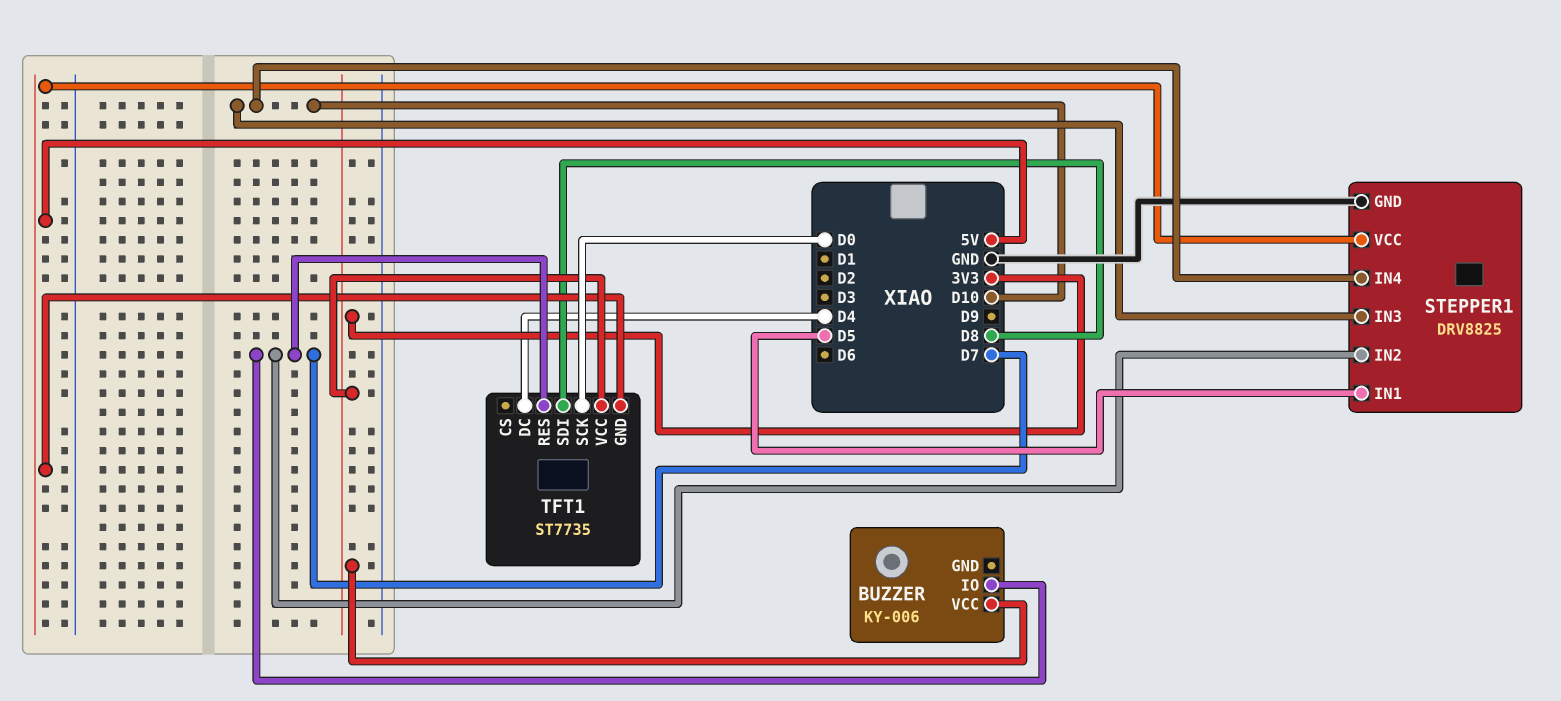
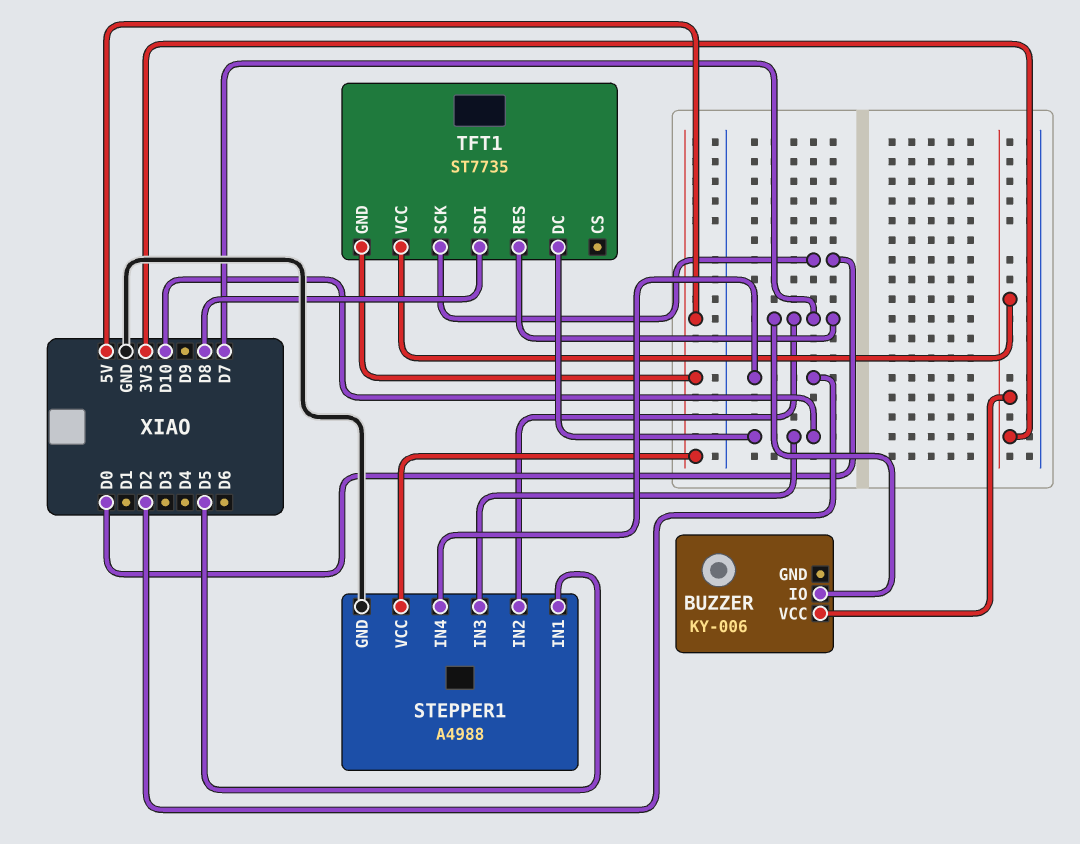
STEPPER1: DRV8825 -> A4988
STEPPER1 pin IN4: D10 -> D2
TFT1 pin DC: D4 -> D10

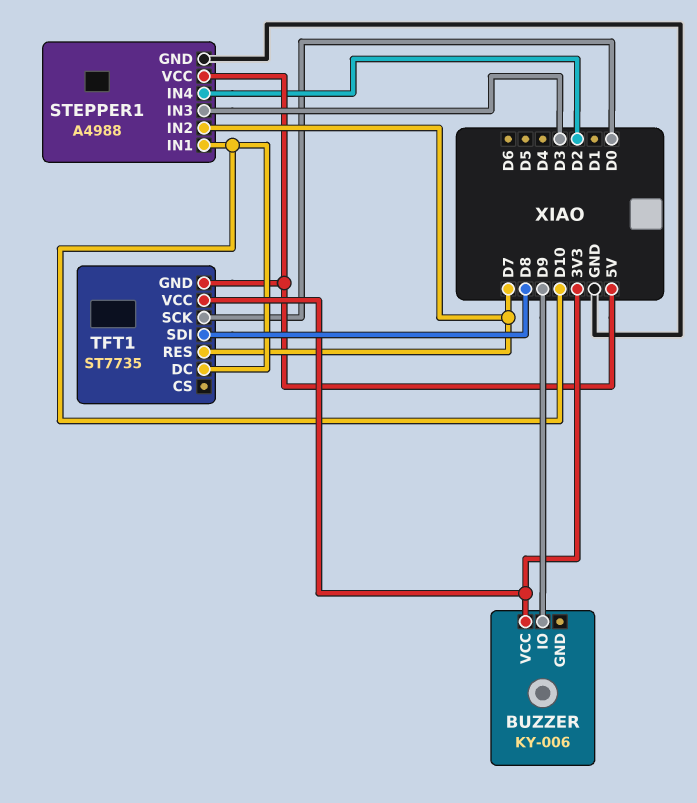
BUZZER pin IO: D7 -> D9
STEPPER1 pin IN1: D5 -> D10
STEPPER1 pin IN3: D10 -> D3

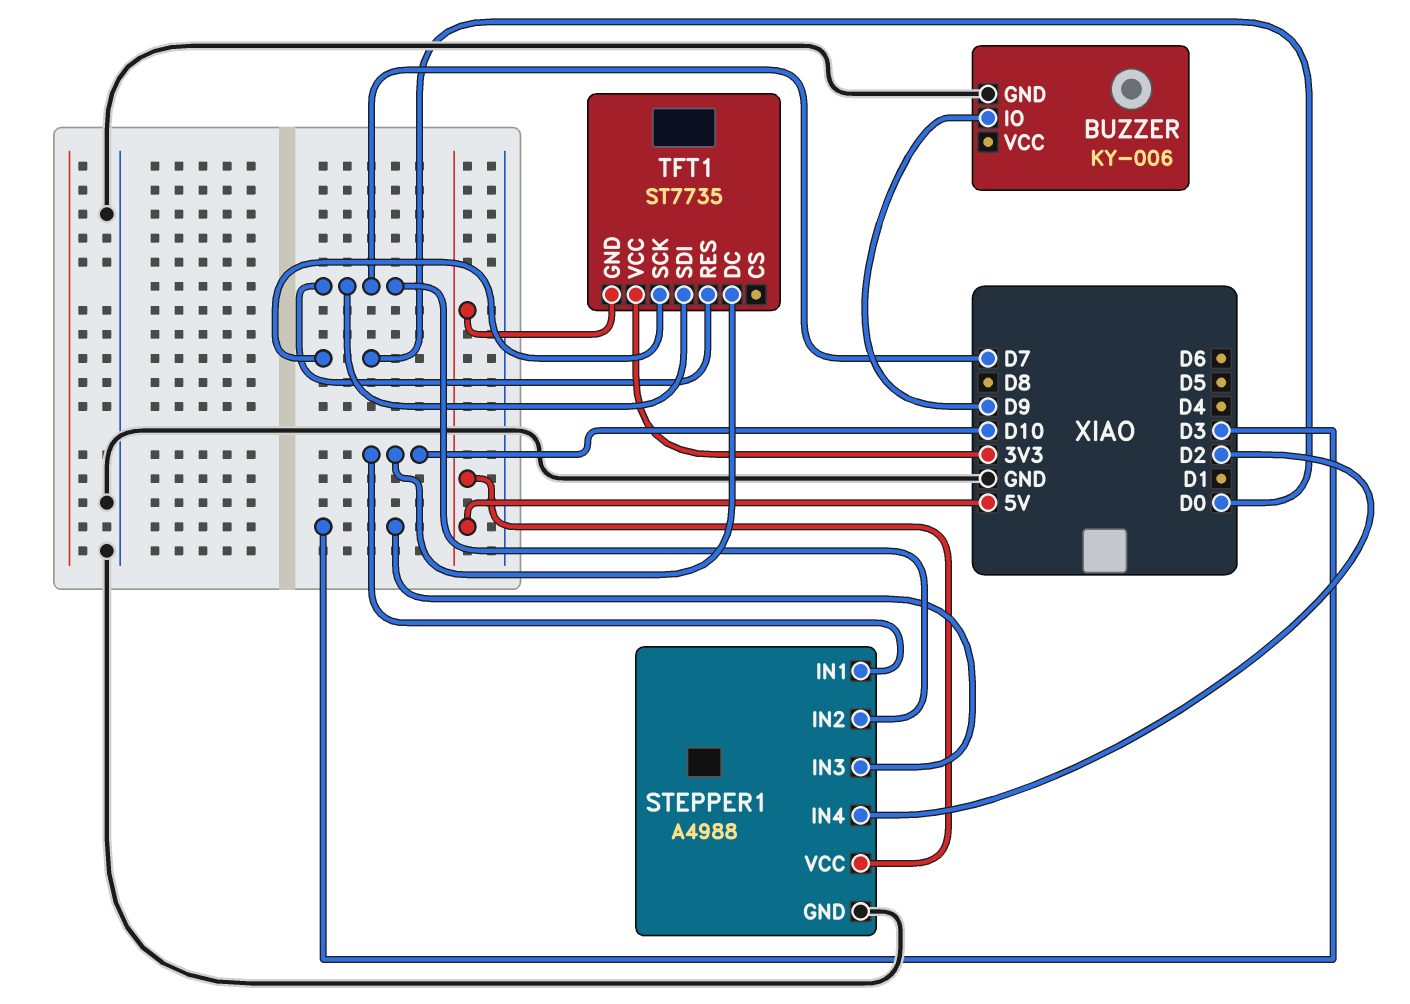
BUZZER pin GND: none -> GND
BUZZER pin VCC: 3V3 -> none
TFT1 pin SDI: D8 -> D7

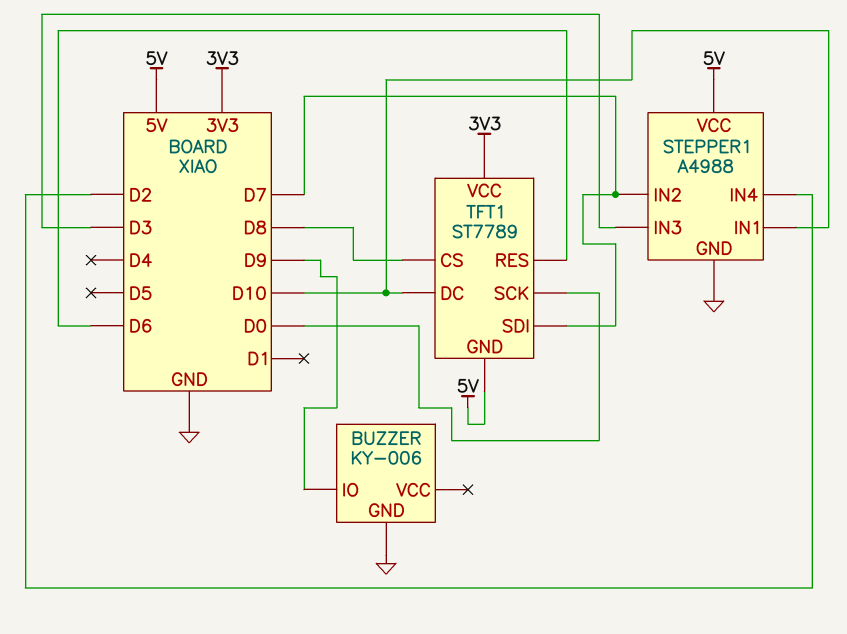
TFT1: ST7735 -> ST7789
TFT1 pin CS: none -> D8
TFT1 pin RES: D7 -> D6

